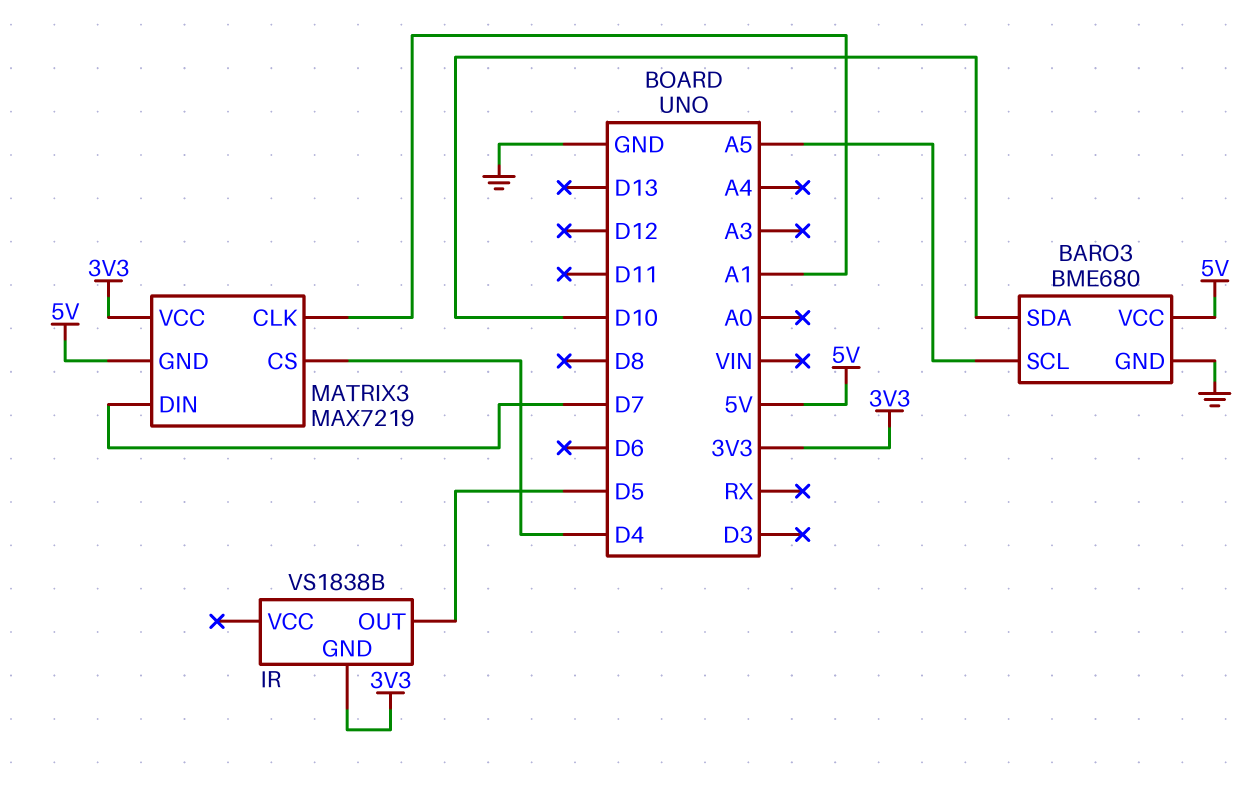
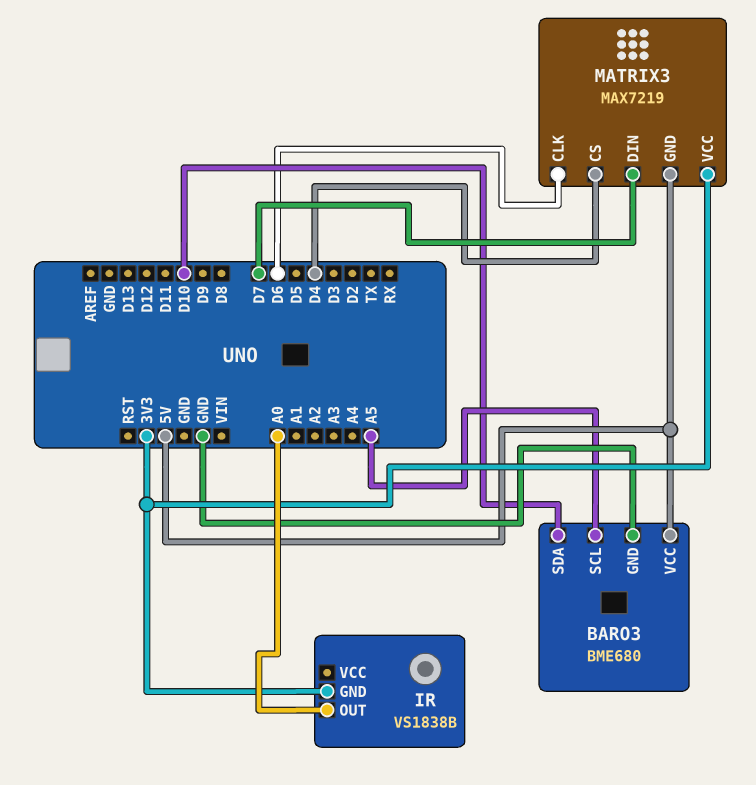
IR pin OUT: D5 -> A0
MATRIX3 pin CLK: A1 -> D6

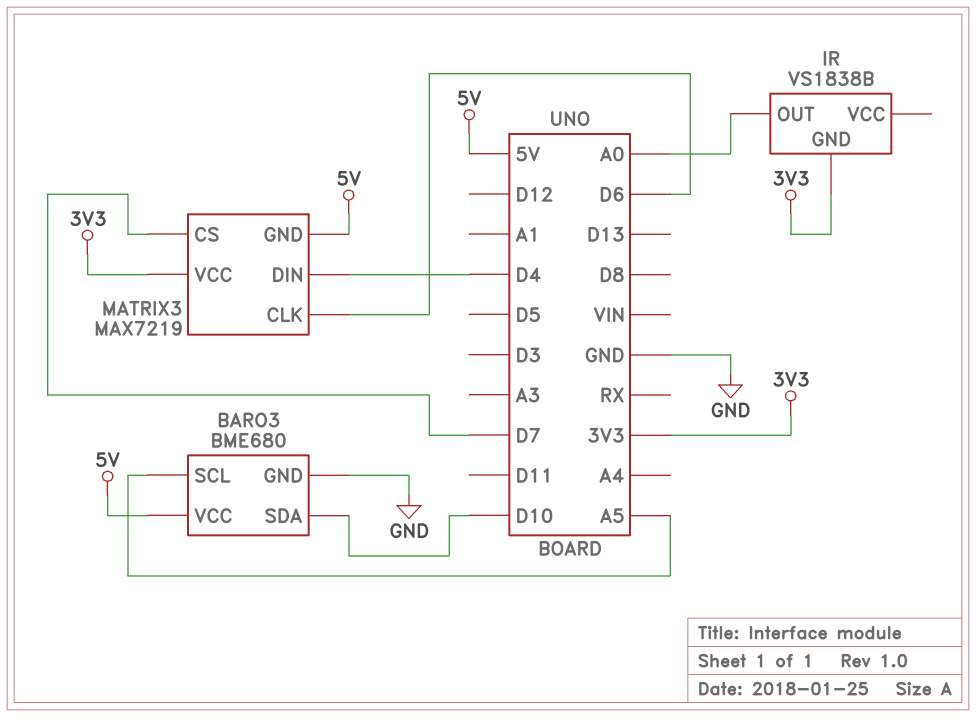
MATRIX3 pin CS: D4 -> D7
MATRIX3 pin DIN: D7 -> D4

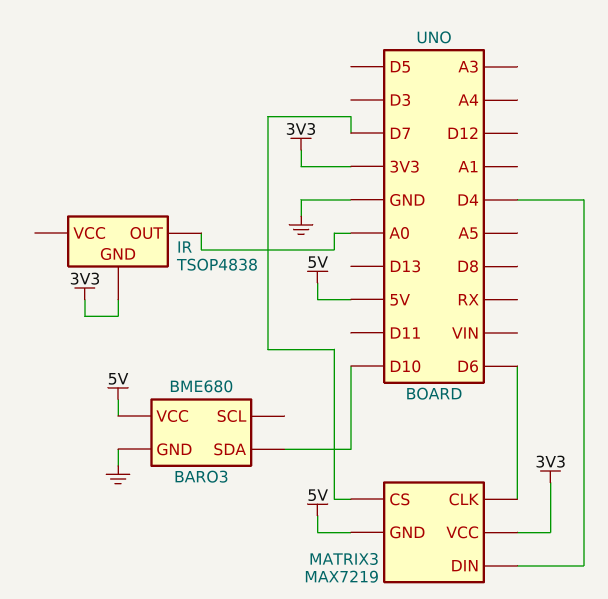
BARO3 pin SCL: A5 -> none
IR: VS1838B -> TSOP4838

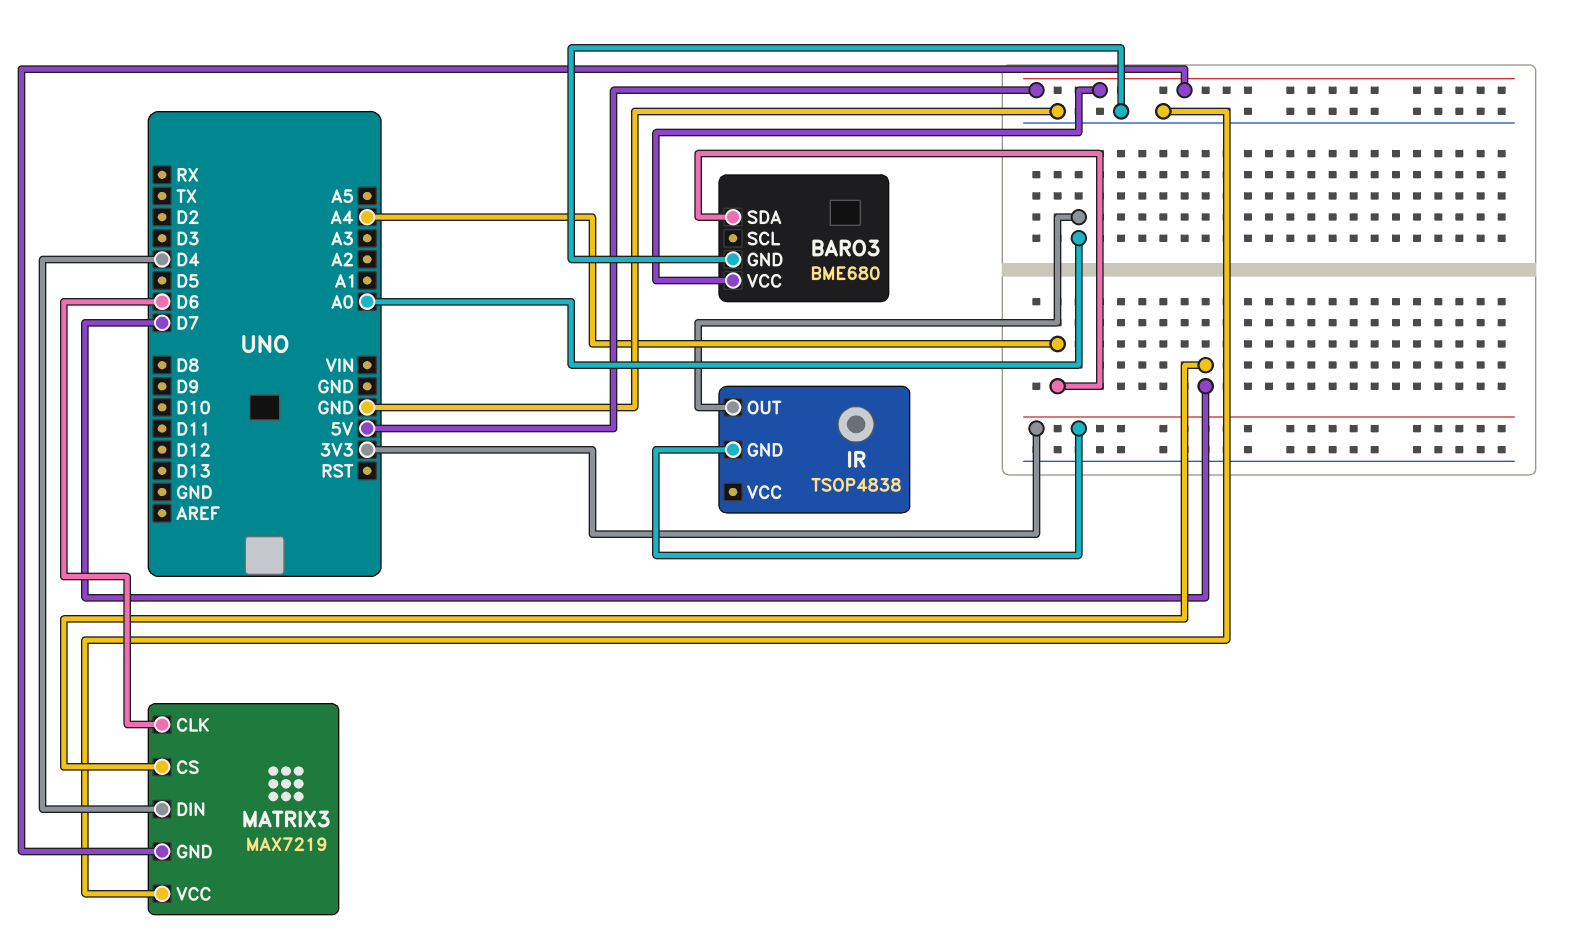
BARO3 pin SDA: D10 -> A4
MATRIX3 pin VCC: 3V3 -> GND

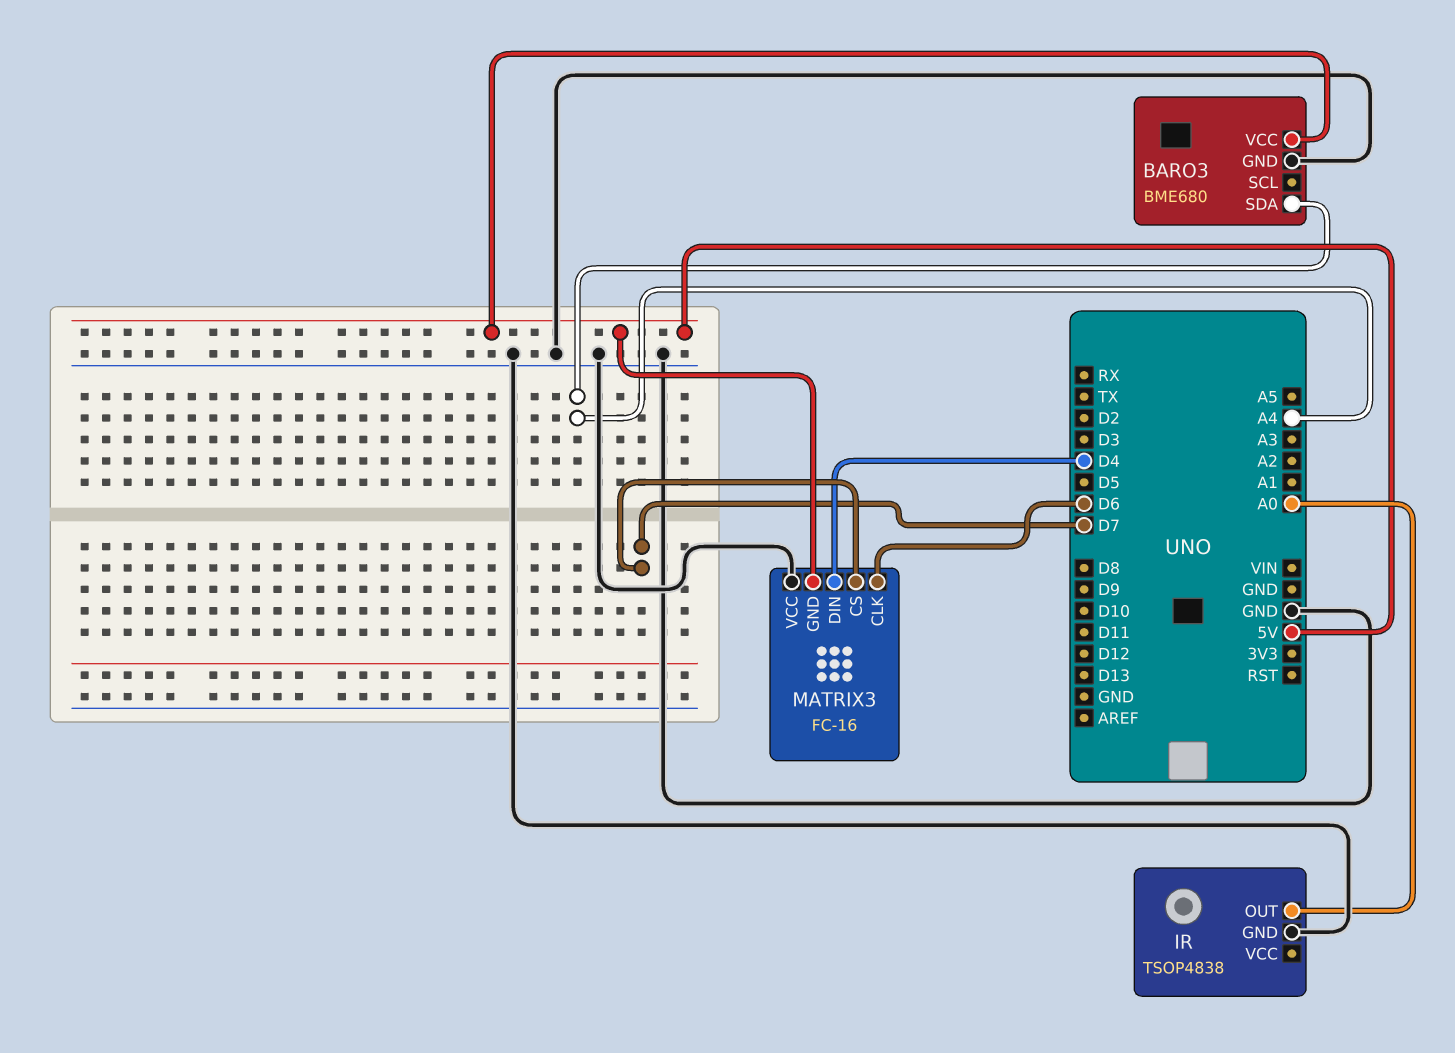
IR pin GND: 3V3 -> GND
MATRIX3: MAX7219 -> FC-16

